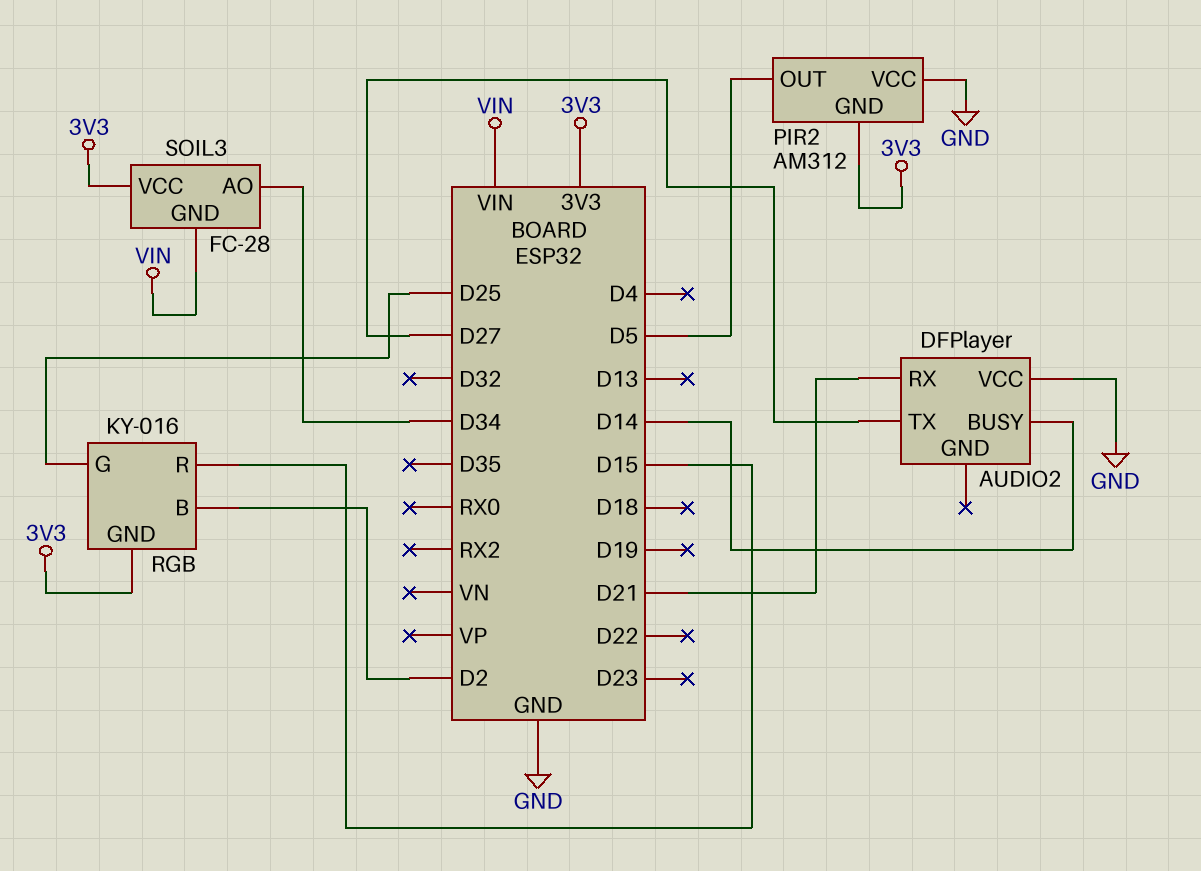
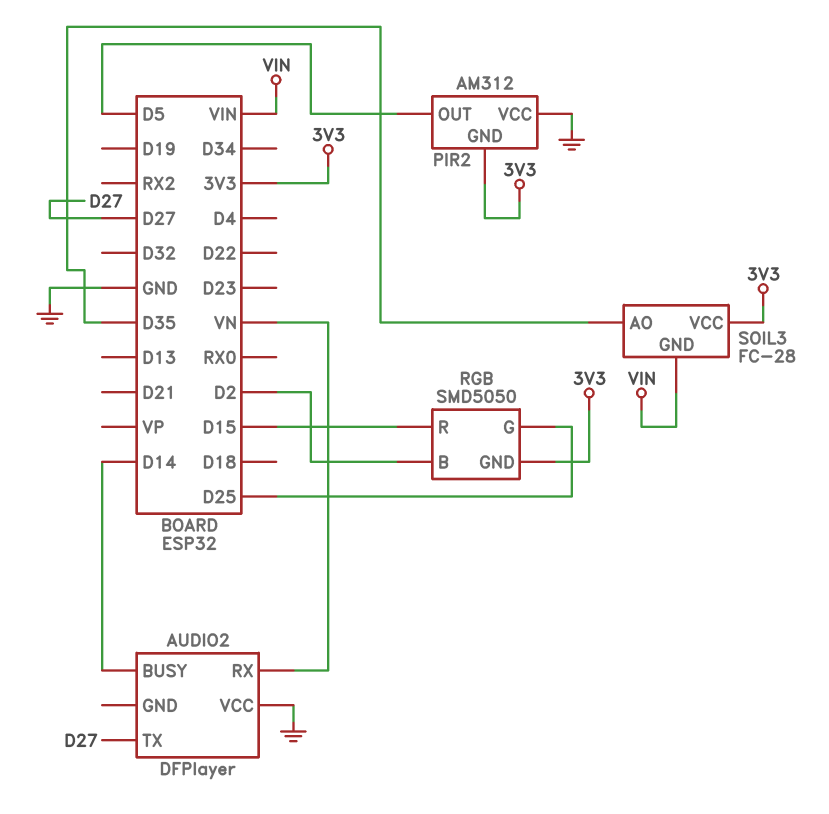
AUDIO2 pin RX: D21 -> VN
RGB: KY-016 -> SMD5050
SOIL3 pin AO: D34 -> D35

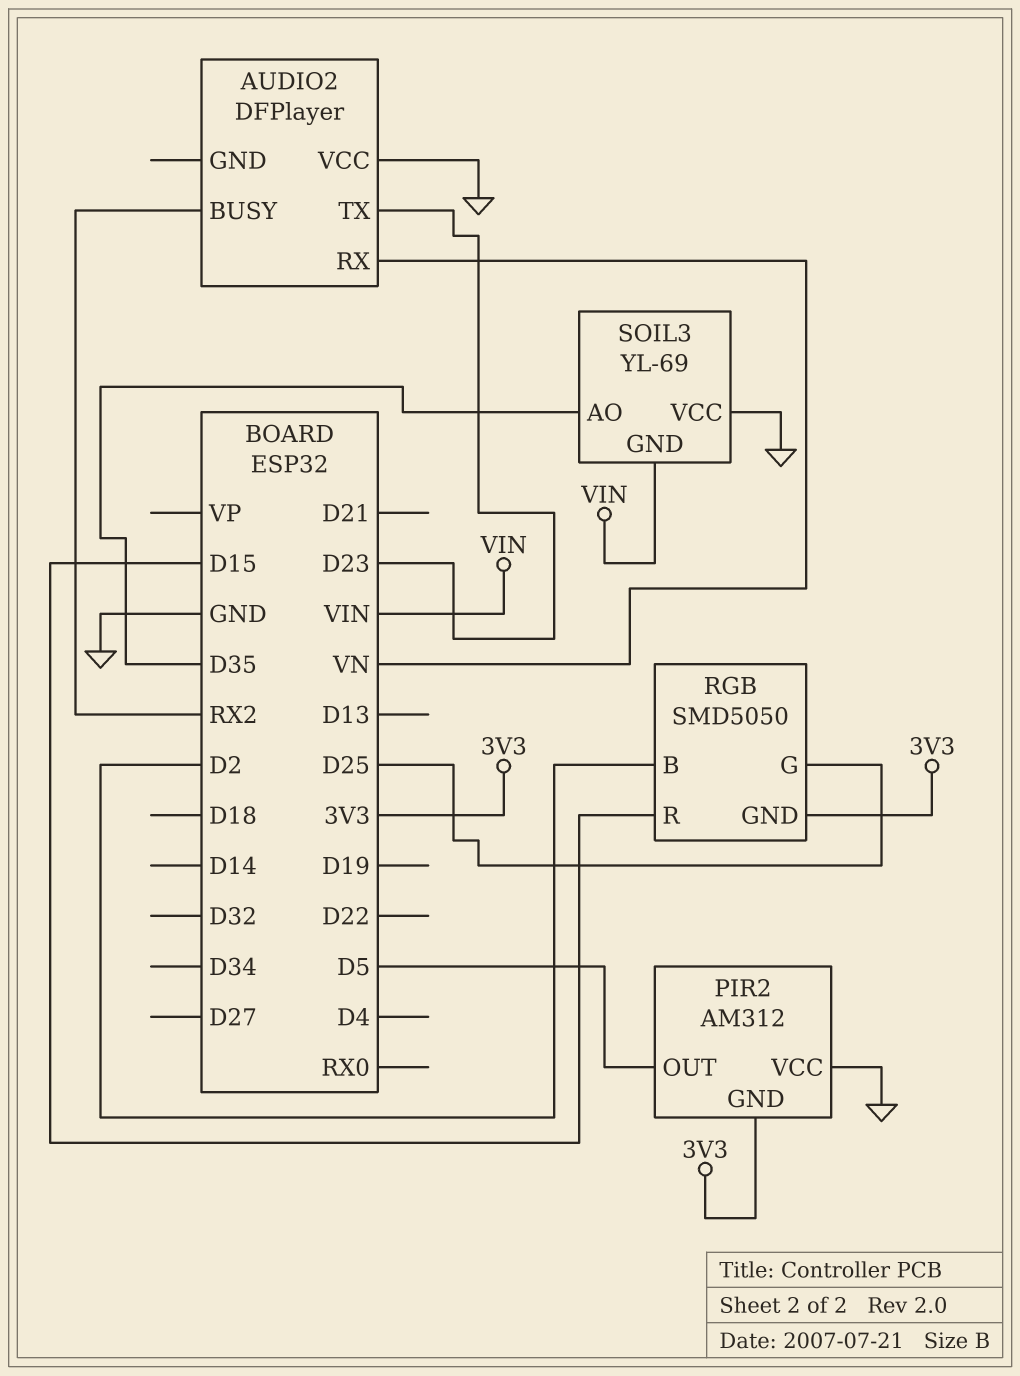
AUDIO2 pin BUSY: D14 -> RX2
AUDIO2 pin TX: D27 -> D23
SOIL3: FC-28 -> YL-69
SOIL3 pin VCC: 3V3 -> GND

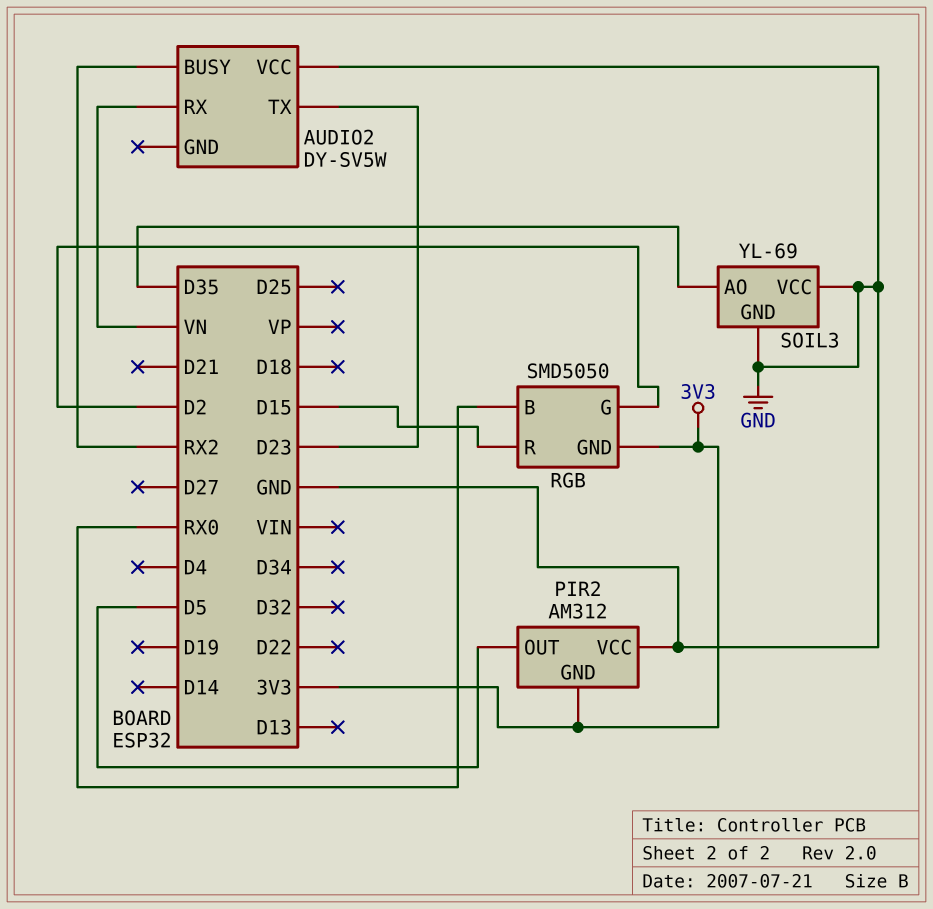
AUDIO2: DFPlayer -> DY-SV5W
RGB pin B: D2 -> RX0
RGB pin G: D25 -> D2
SOIL3 pin GND: VIN -> GND

